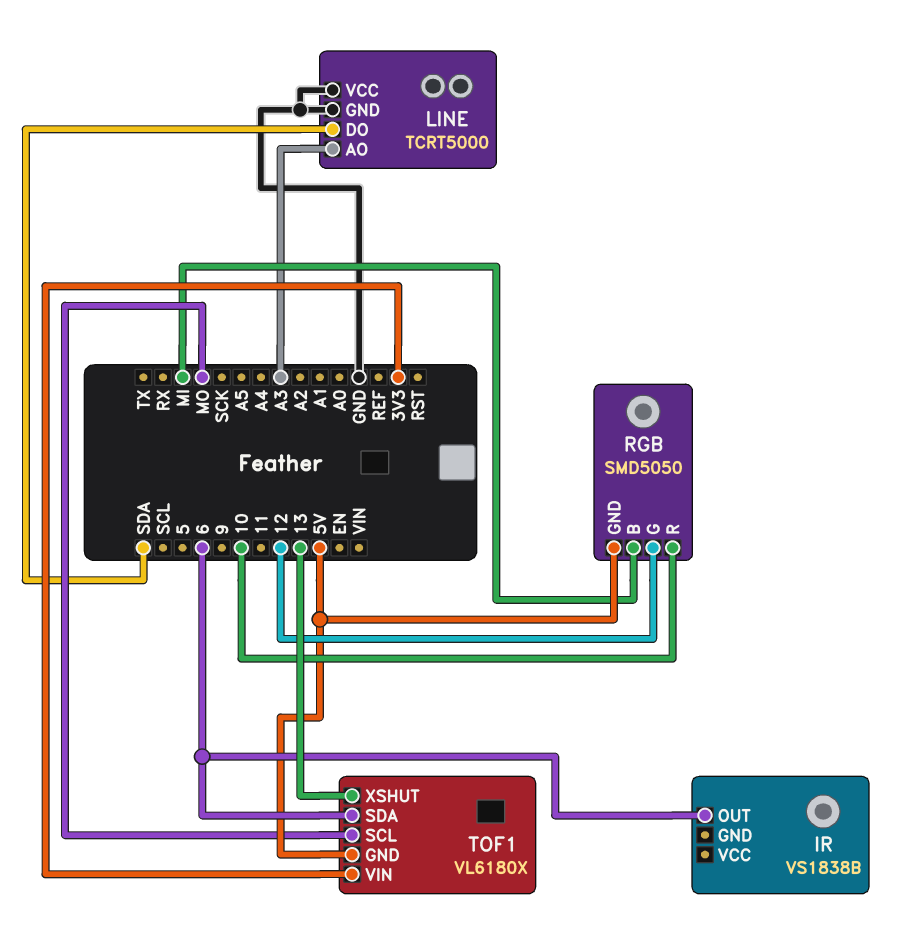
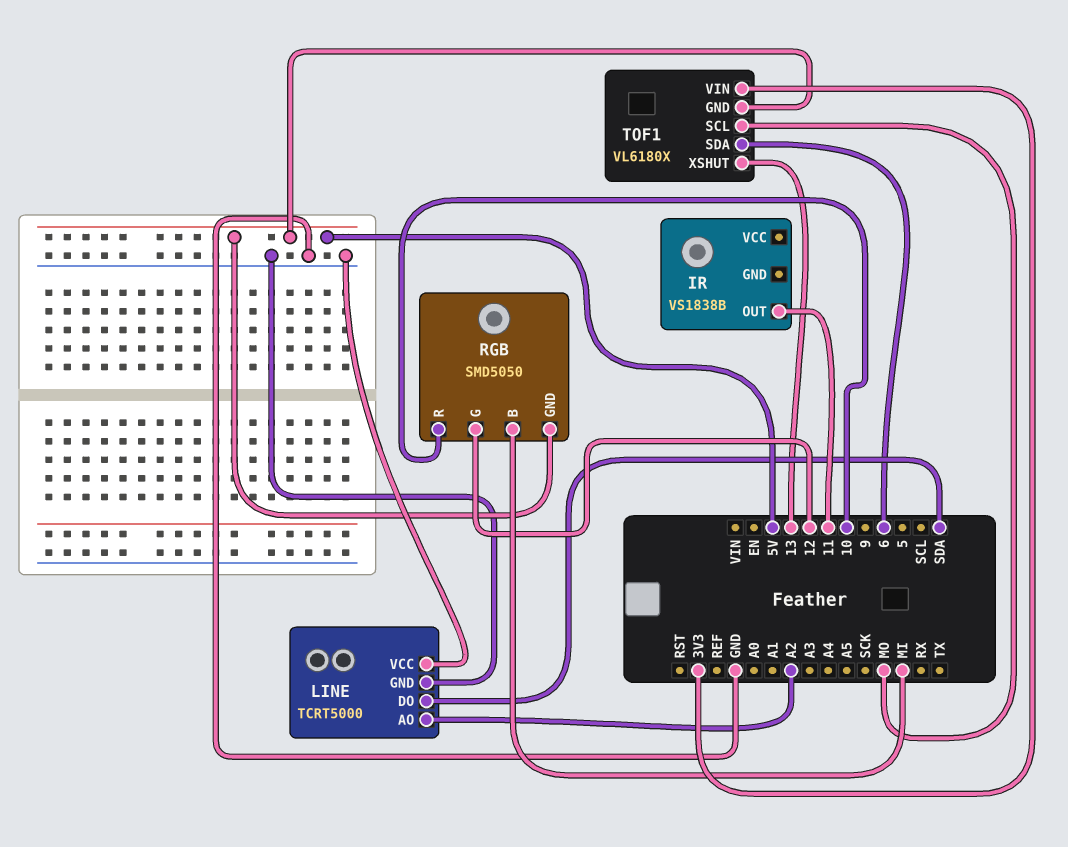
IR pin OUT: 6 -> 11
LINE pin AO: A3 -> A2

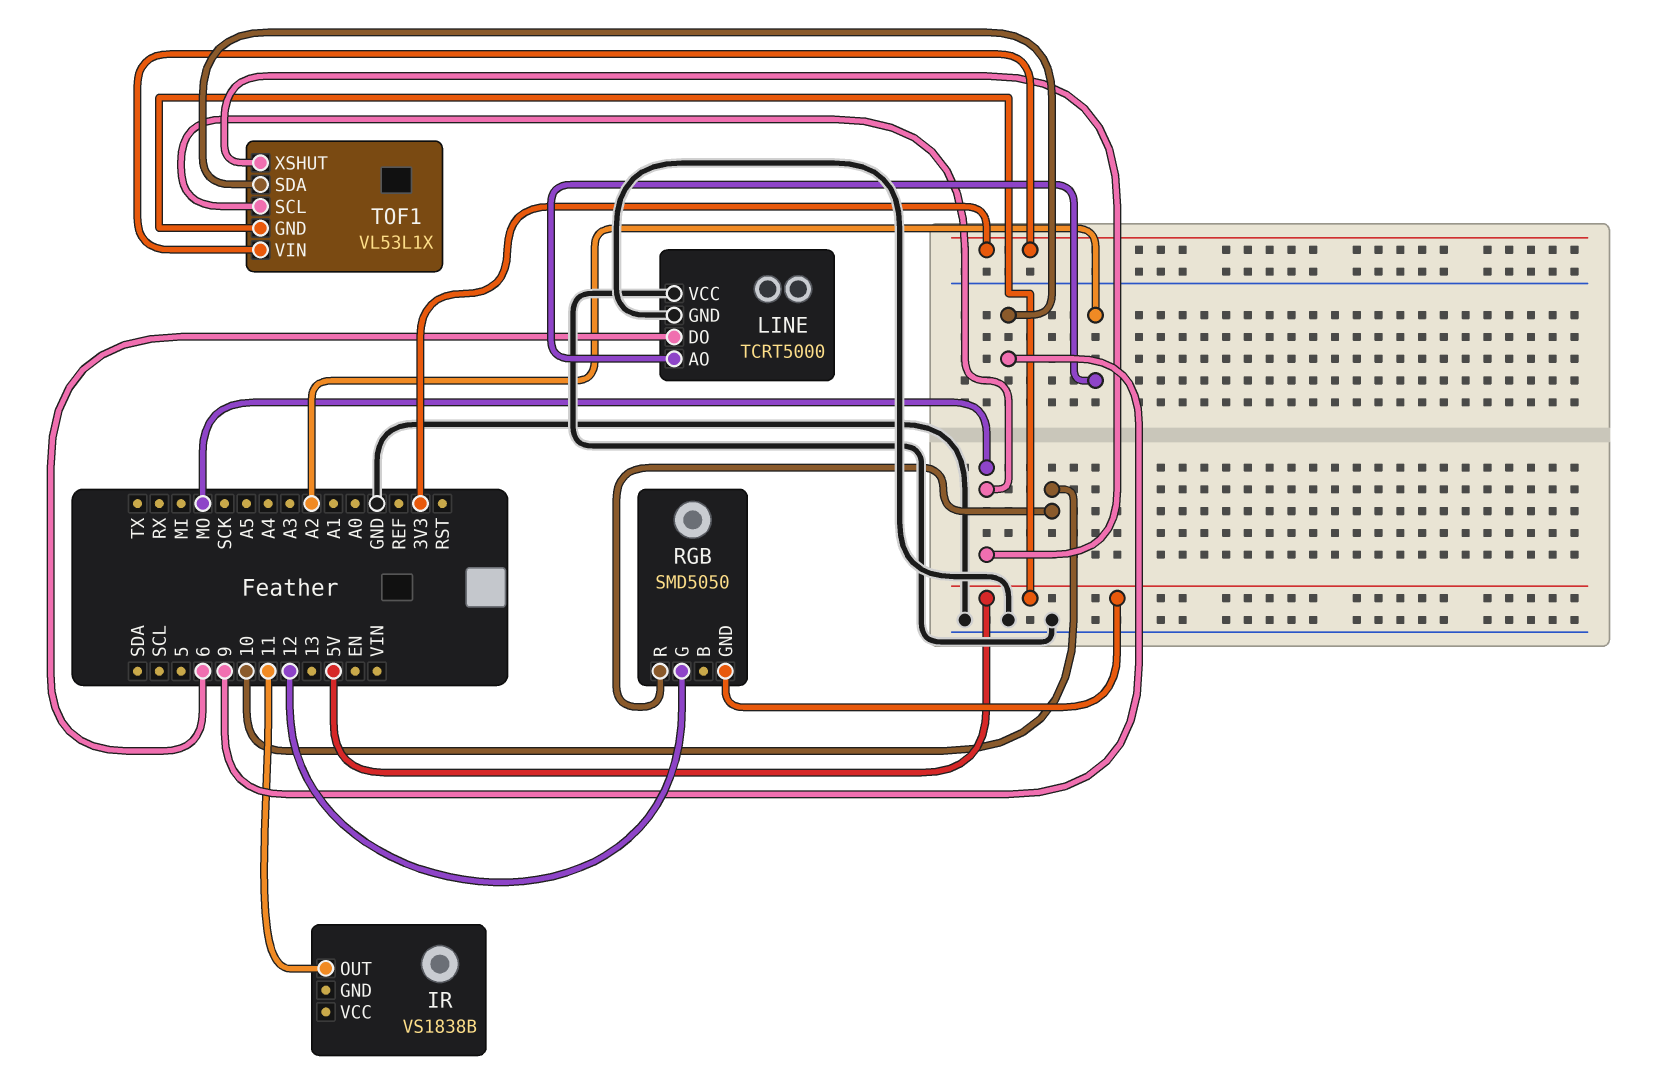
LINE pin DO: SDA -> 6
RGB pin B: MI -> none
TOF1: VL6180X -> VL53L1X
TOF1 pin SDA: 6 -> 9
TOF1 pin XSHUT: 13 -> MO

